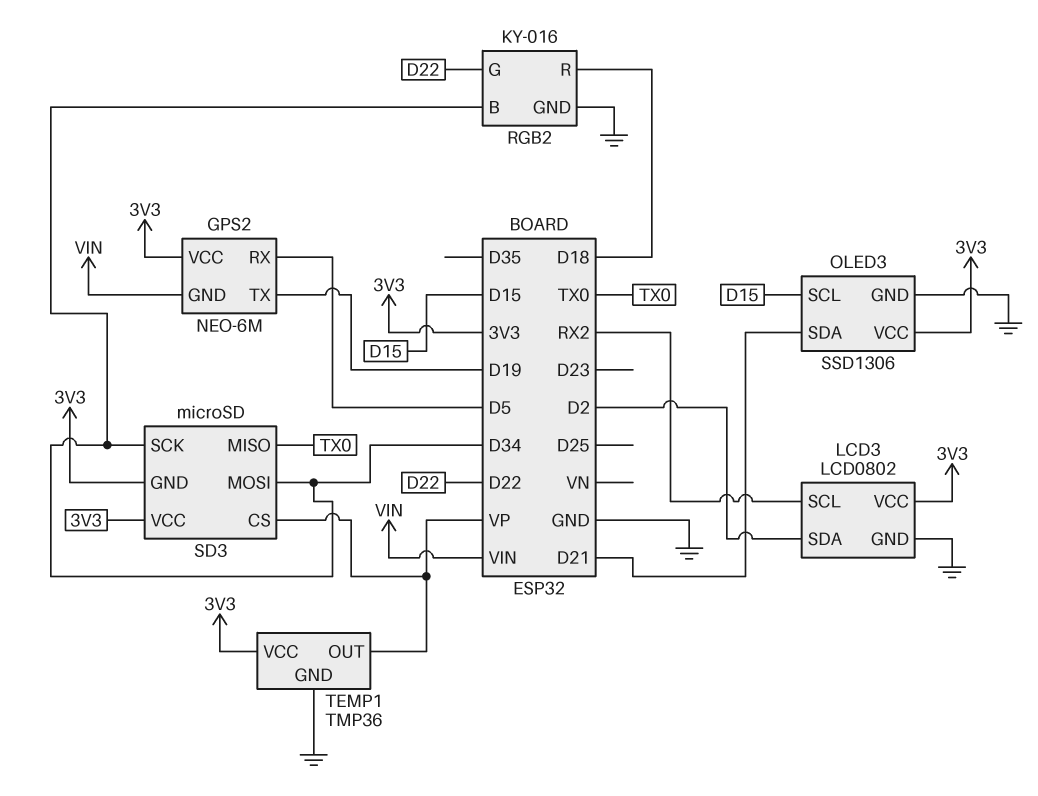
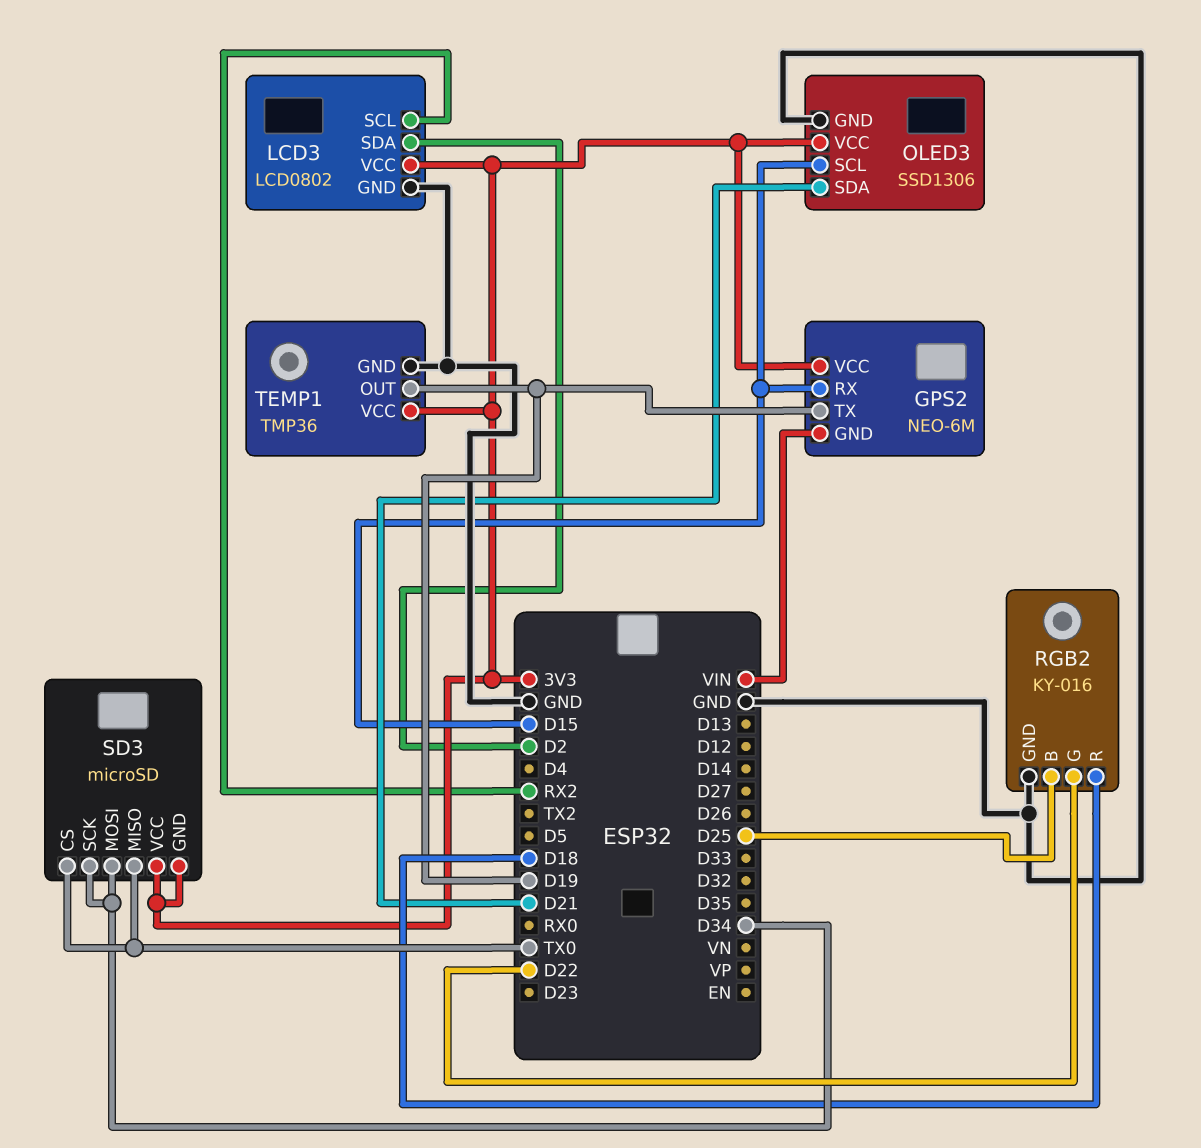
GPS2 pin RX: D5 -> D15
RGB2 pin B: D34 -> D25
SD3 pin CS: VP -> TX0
TEMP1 pin OUT: VP -> D19

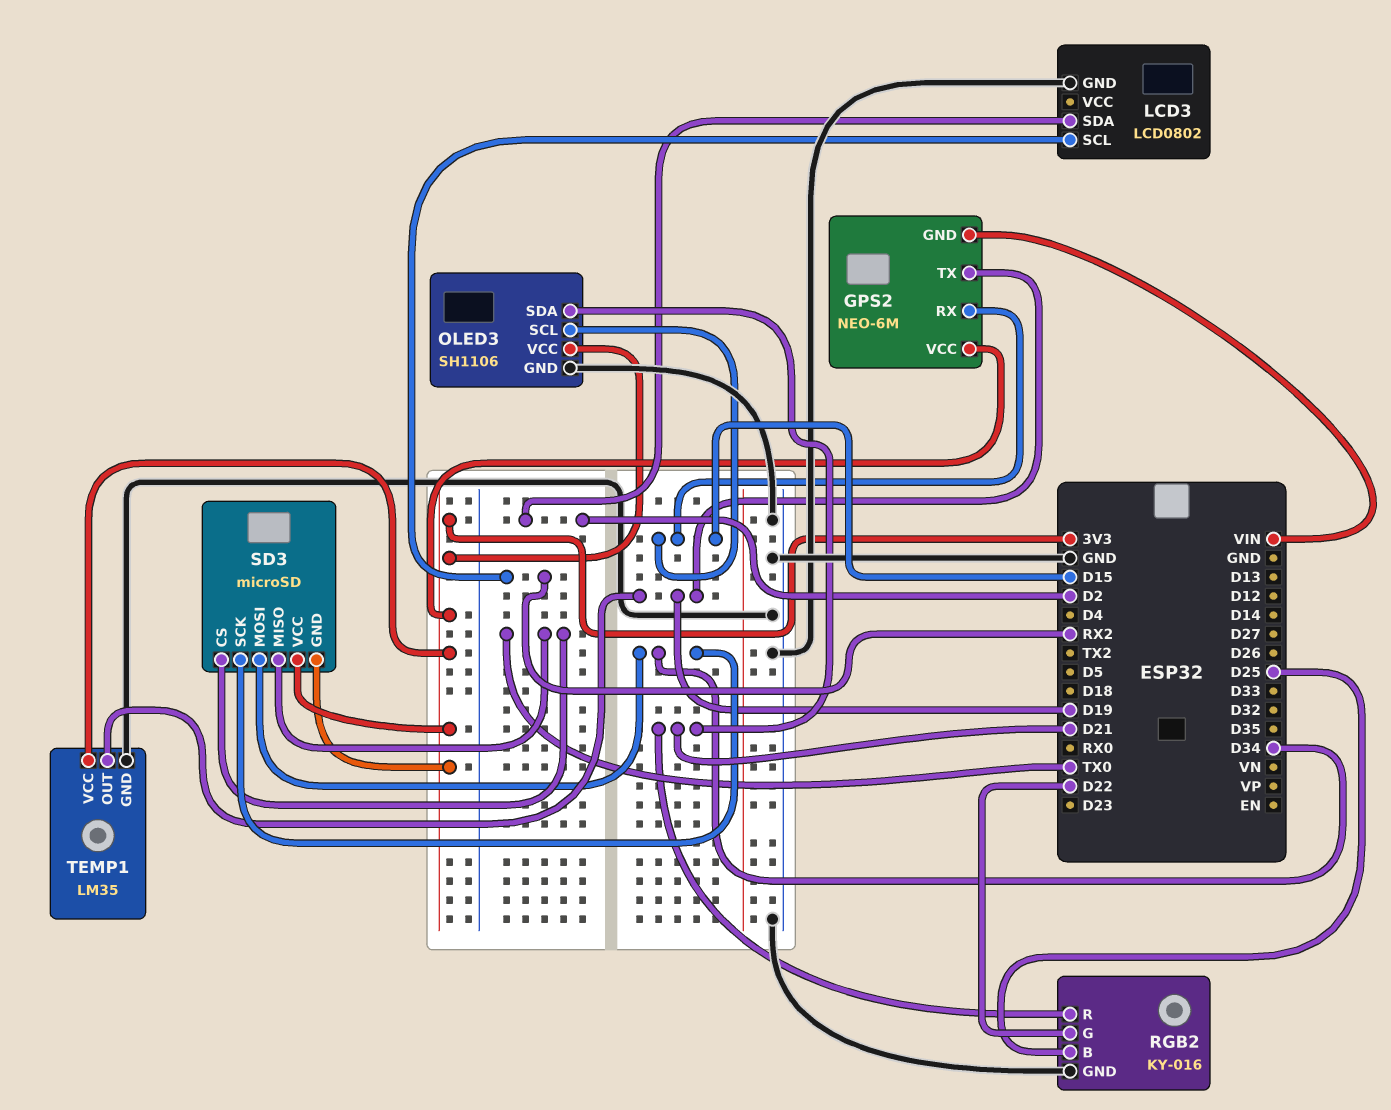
LCD3 pin VCC: 3V3 -> none
OLED3: SSD1306 -> SH1106
RGB2 pin R: D18 -> D21
TEMP1: TMP36 -> LM35

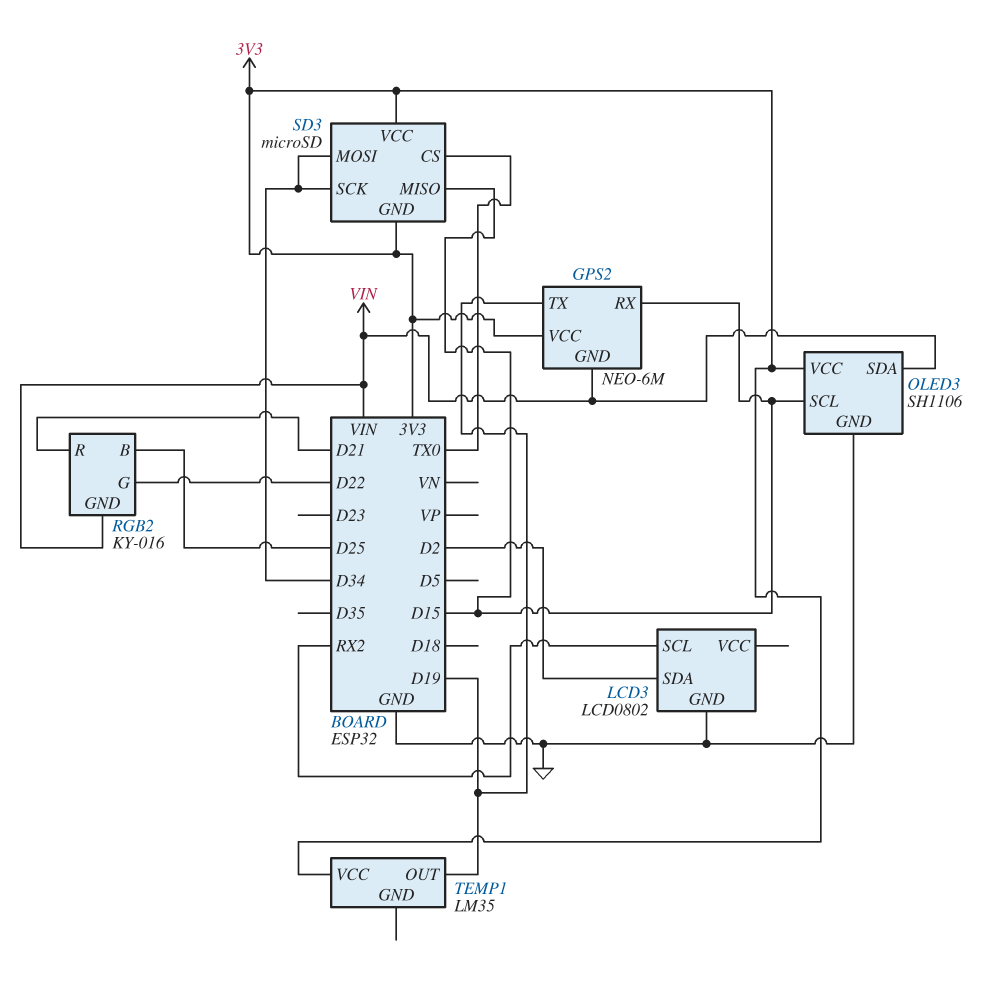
OLED3 pin SDA: D21 -> VIN
RGB2 pin GND: GND -> VIN
SD3 pin MISO: TX0 -> D15
TEMP1 pin GND: GND -> none

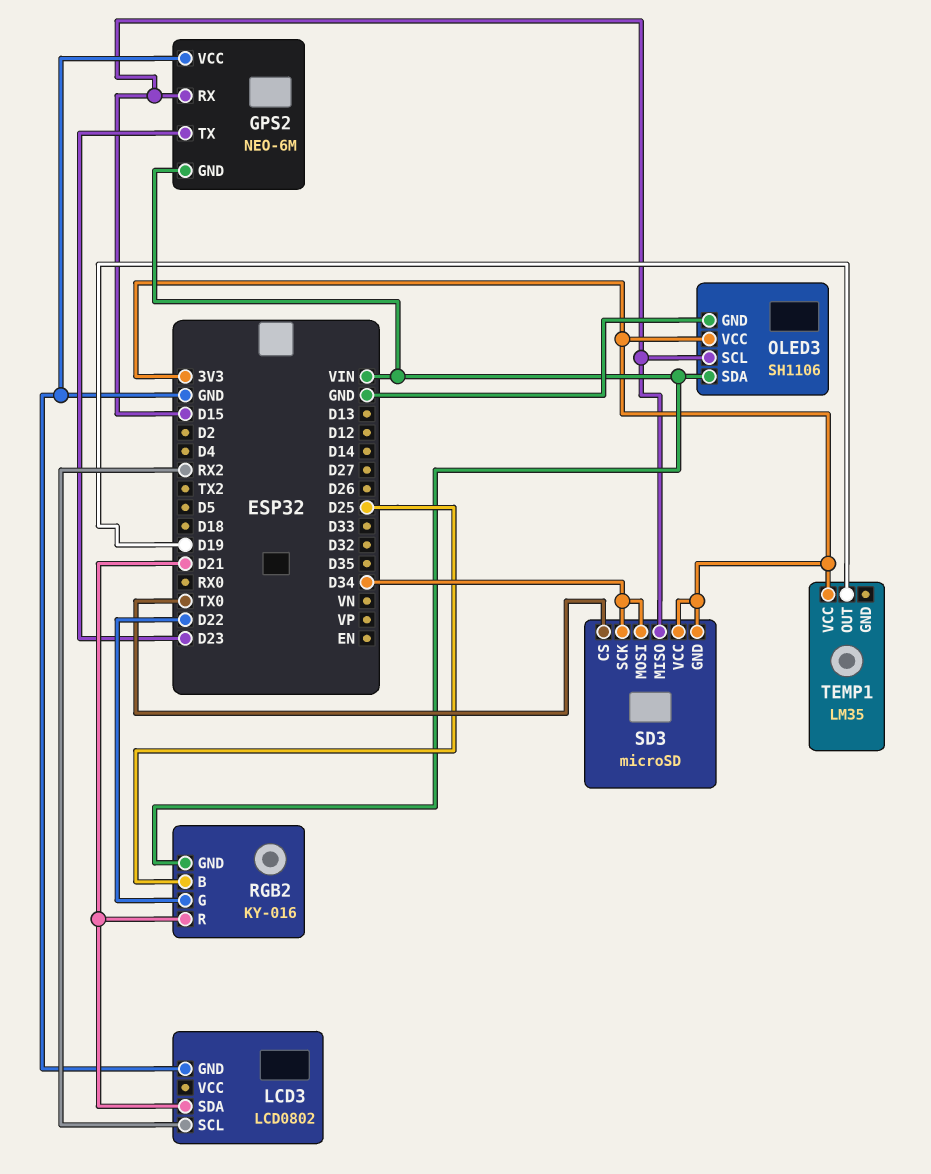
GPS2 pin TX: D19 -> D23
GPS2 pin VCC: 3V3 -> GND
LCD3 pin SDA: D2 -> D21

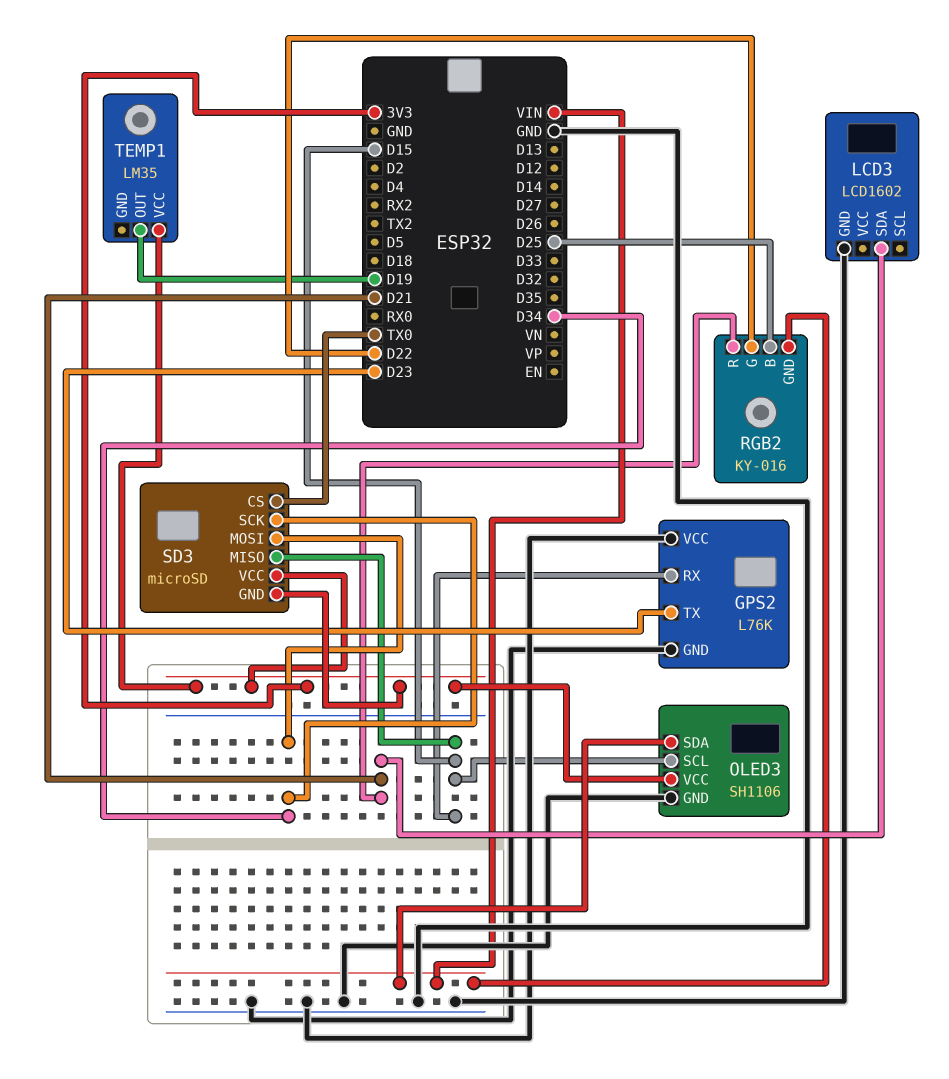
GPS2: NEO-6M -> L76K
GPS2 pin GND: VIN -> GND
LCD3: LCD0802 -> LCD1602
LCD3 pin SCL: RX2 -> none

